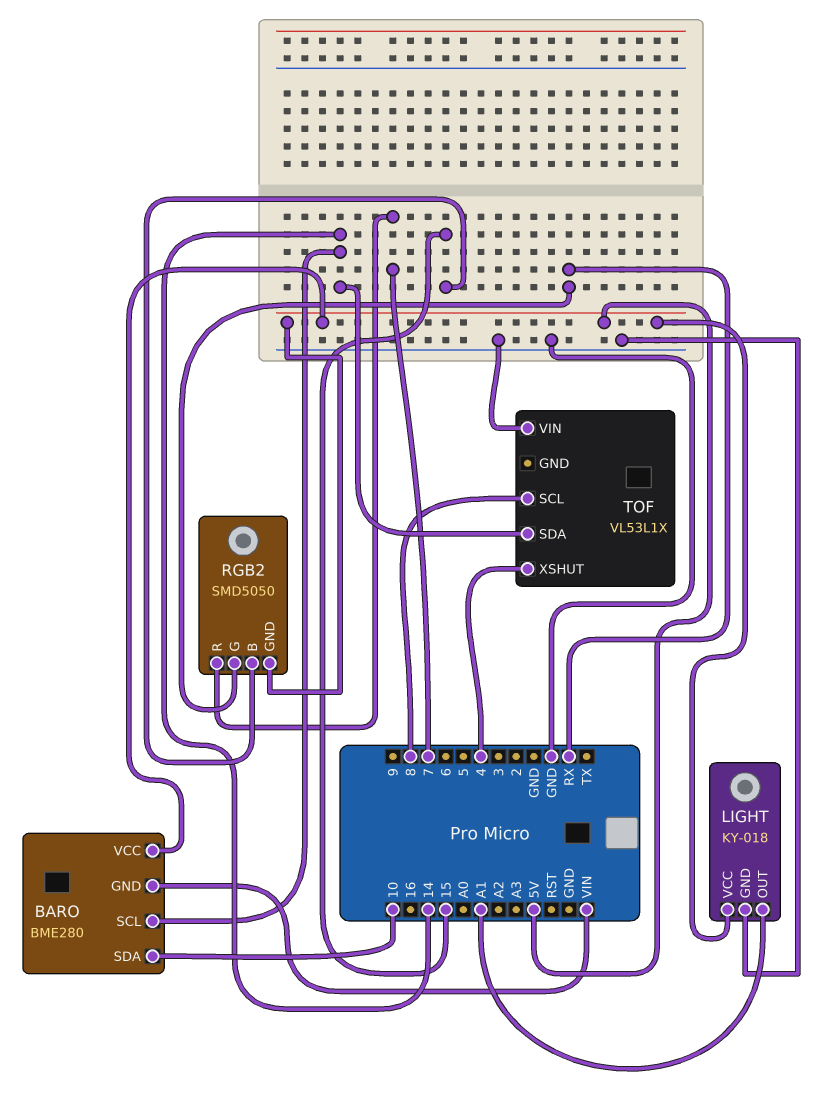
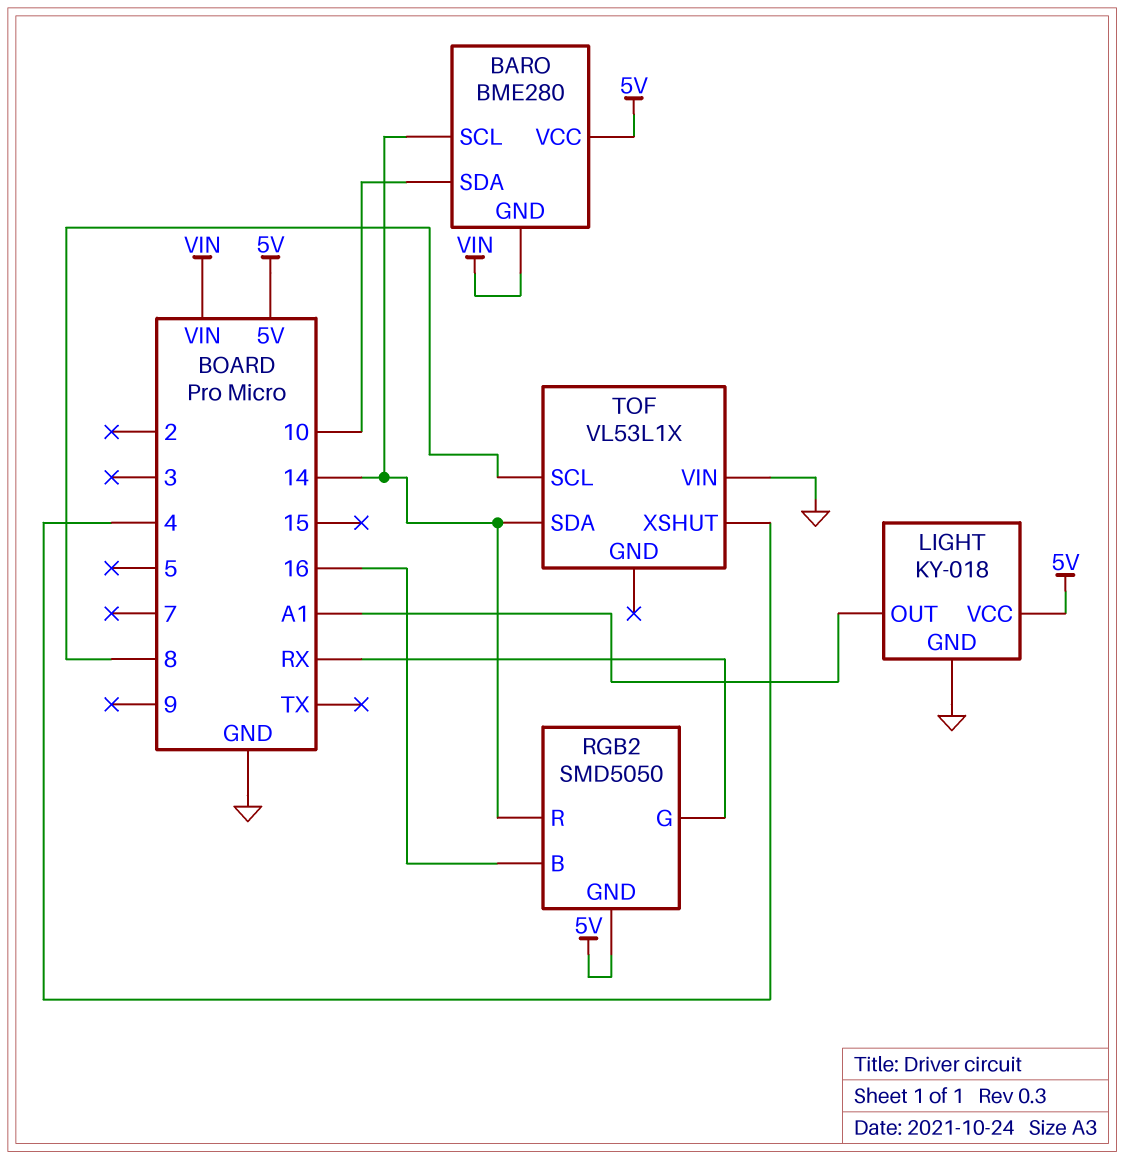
RGB2 pin B: 15 -> 16
RGB2 pin R: 7 -> 14

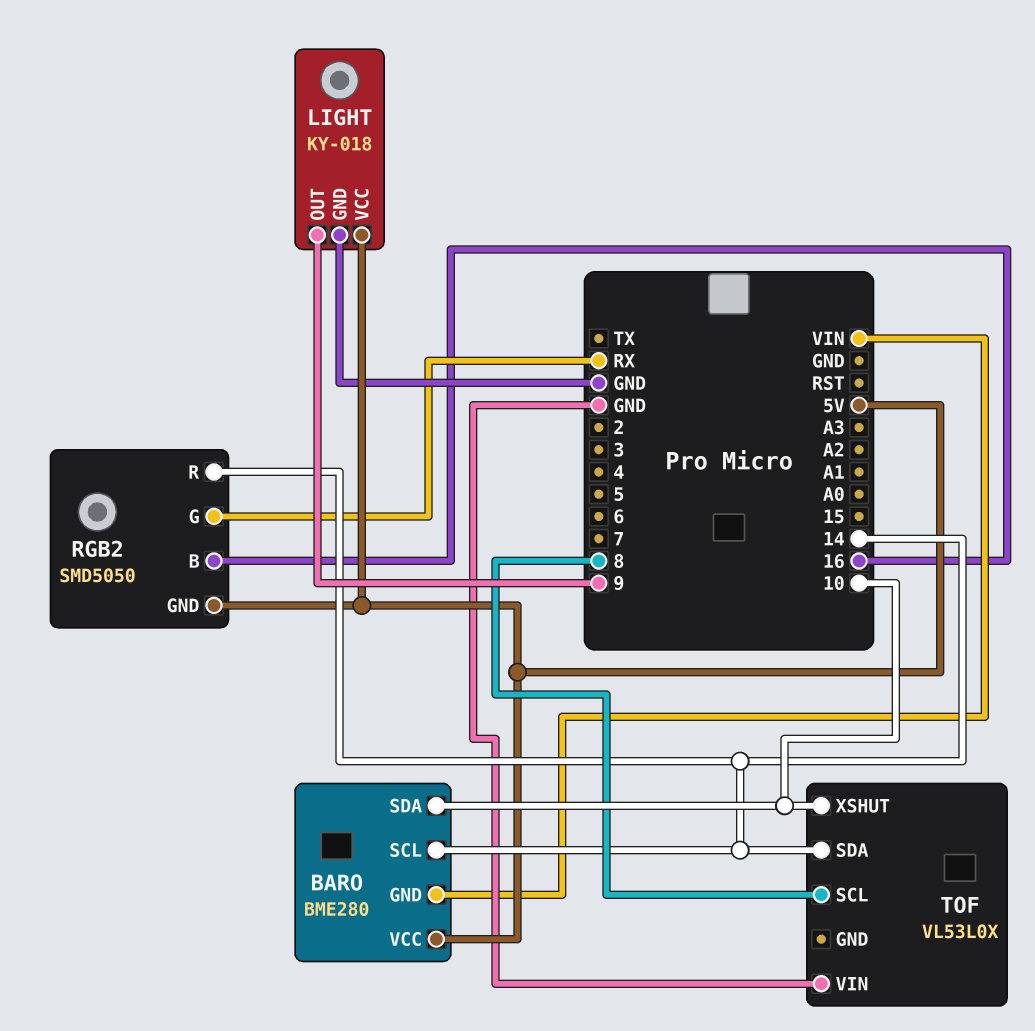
LIGHT pin OUT: A1 -> 9
TOF: VL53L1X -> VL53L0X
TOF pin XSHUT: 4 -> 10

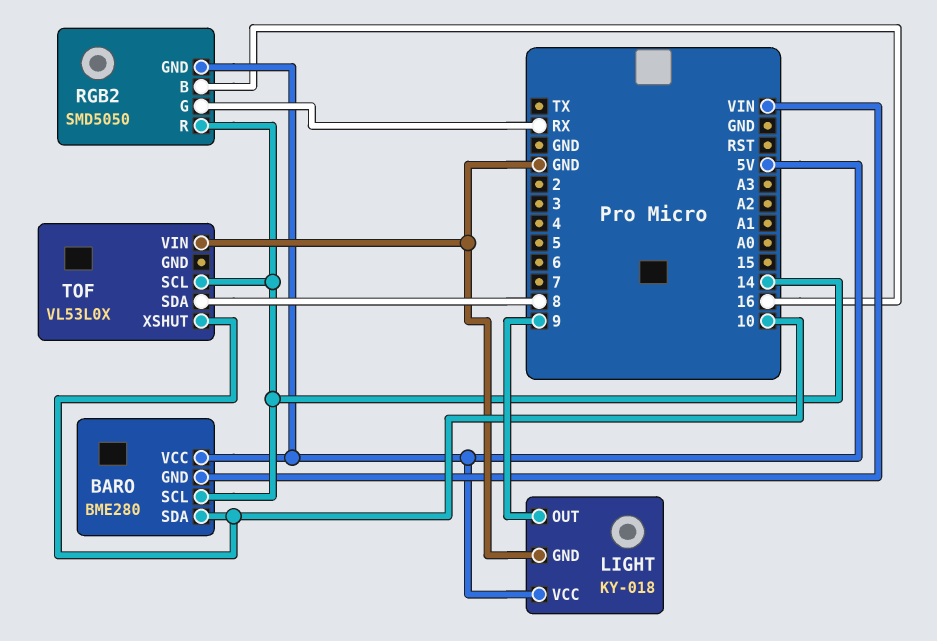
TOF pin SCL: 8 -> 14
TOF pin SDA: 14 -> 8

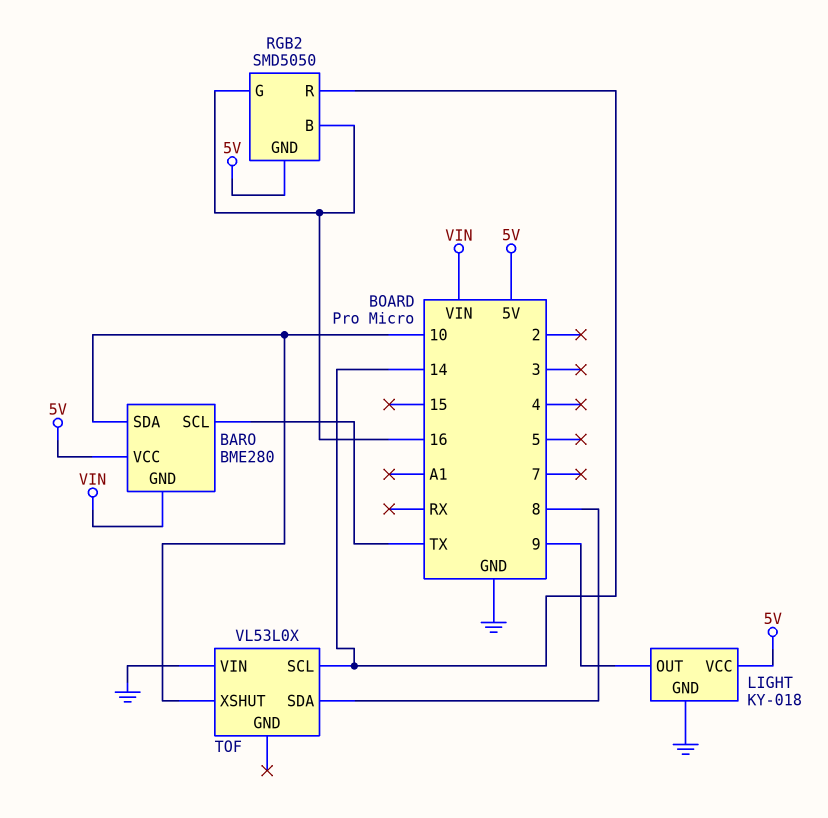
BARO pin SCL: 14 -> TX
RGB2 pin G: RX -> 16

